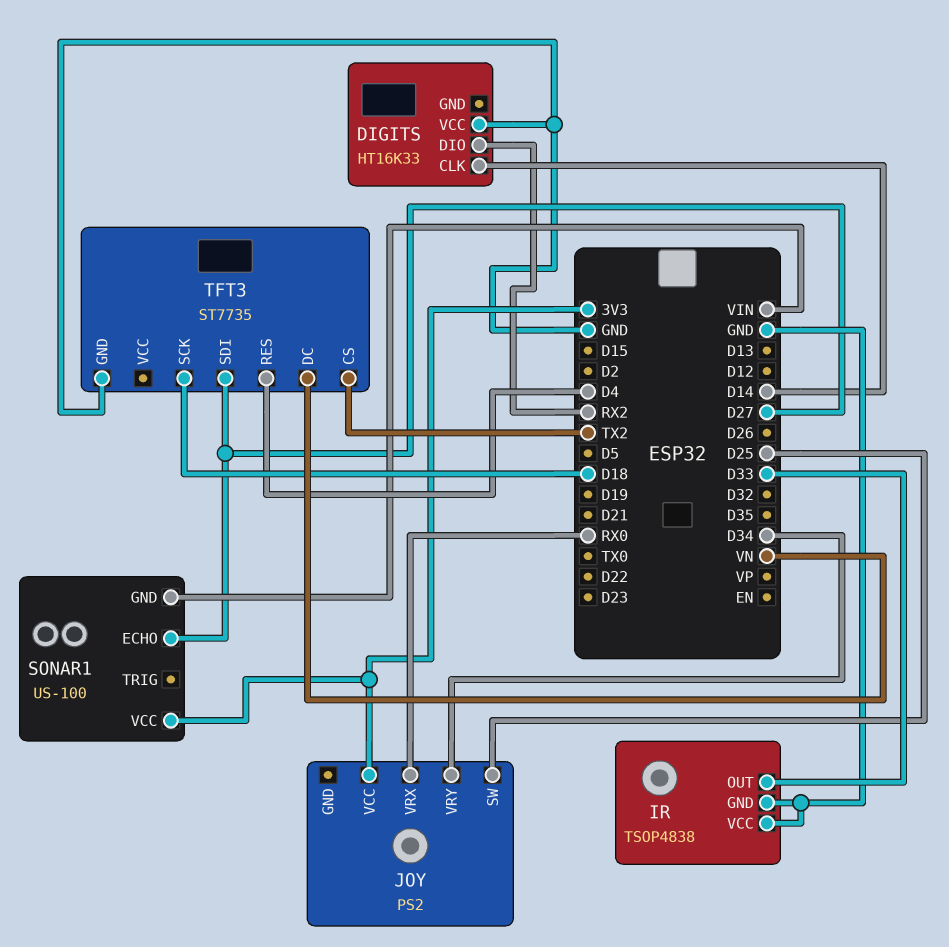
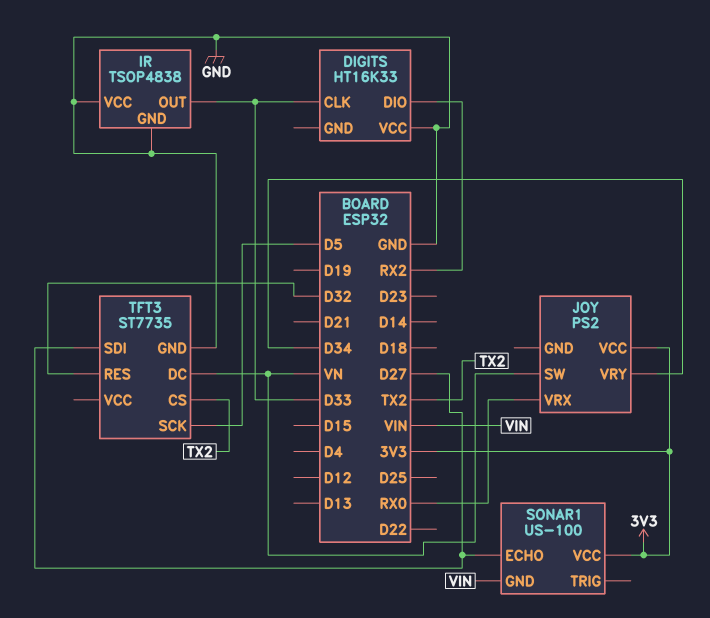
DIGITS pin CLK: D14 -> D33
JOY pin SW: D25 -> VN
TFT3 pin RES: D4 -> D32
TFT3 pin SCK: D18 -> D5

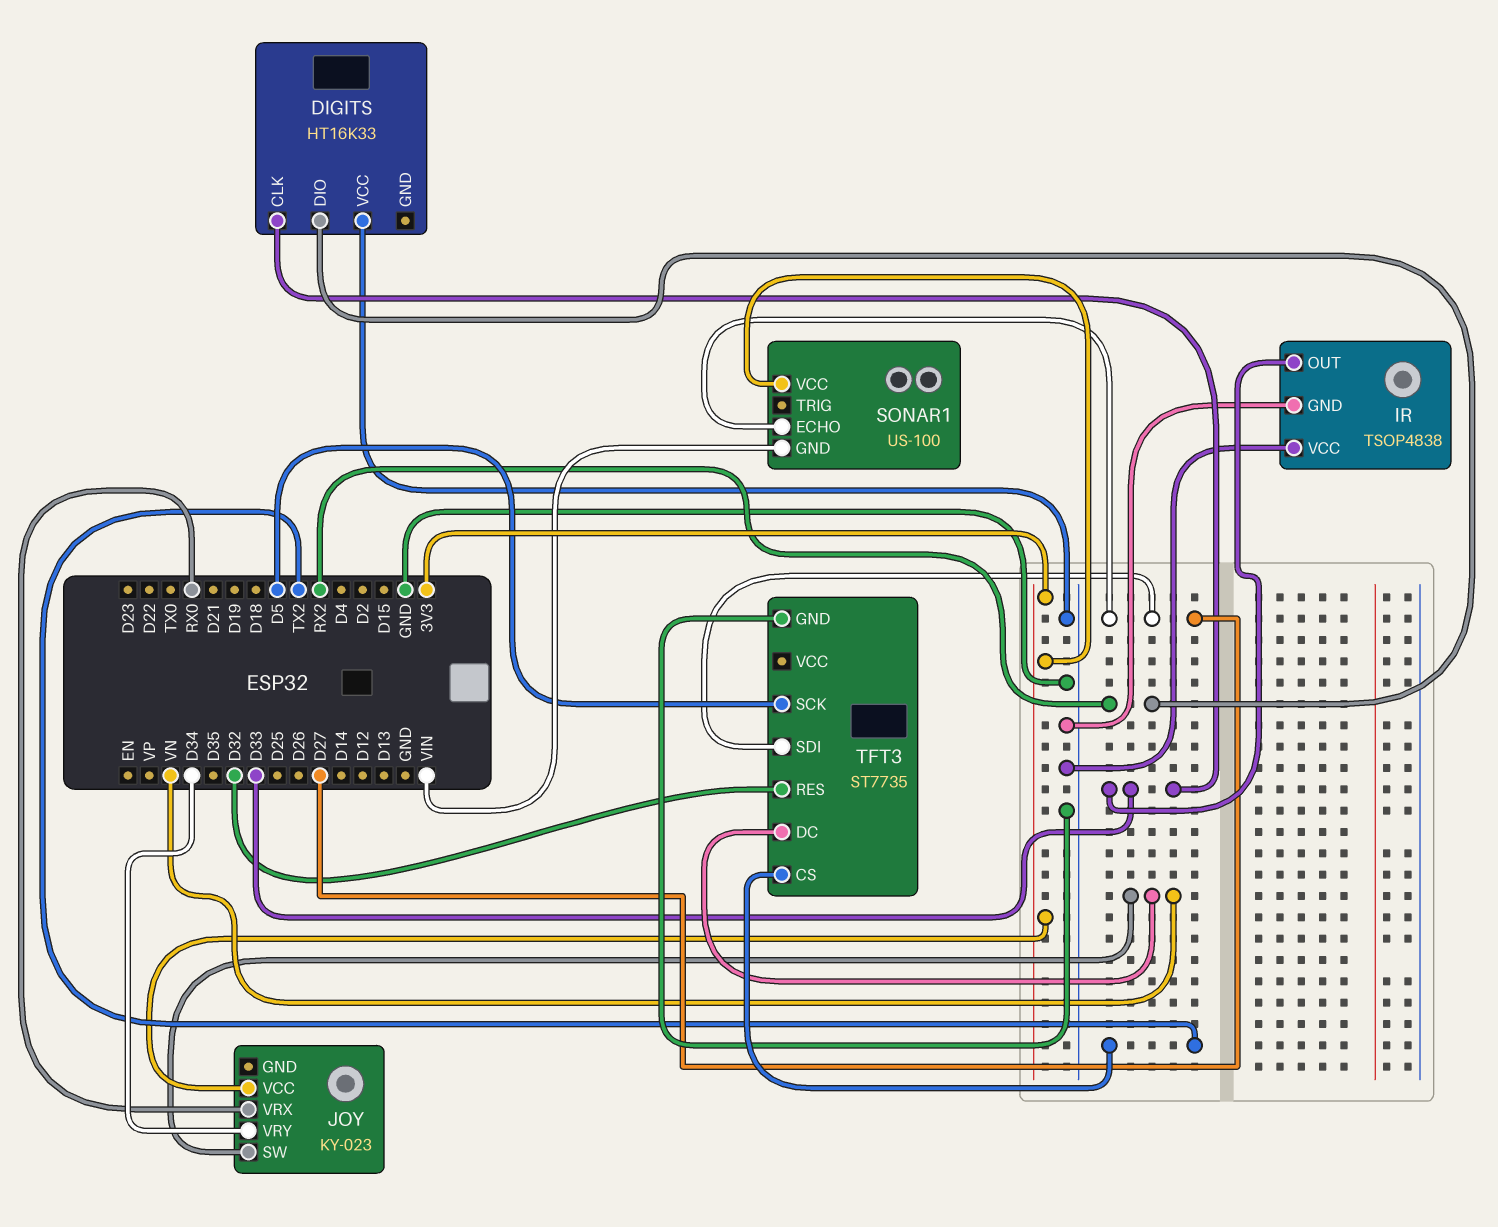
JOY: PS2 -> KY-023

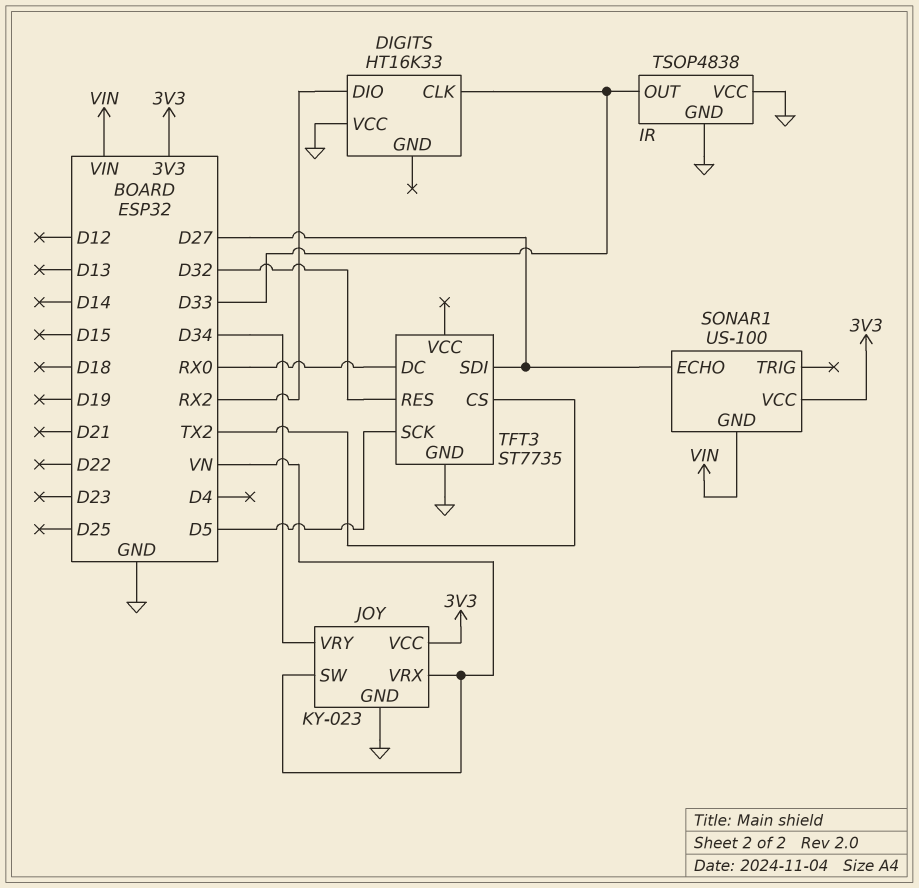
JOY pin GND: none -> GND
JOY pin VRX: RX0 -> VN
TFT3 pin DC: VN -> RX0

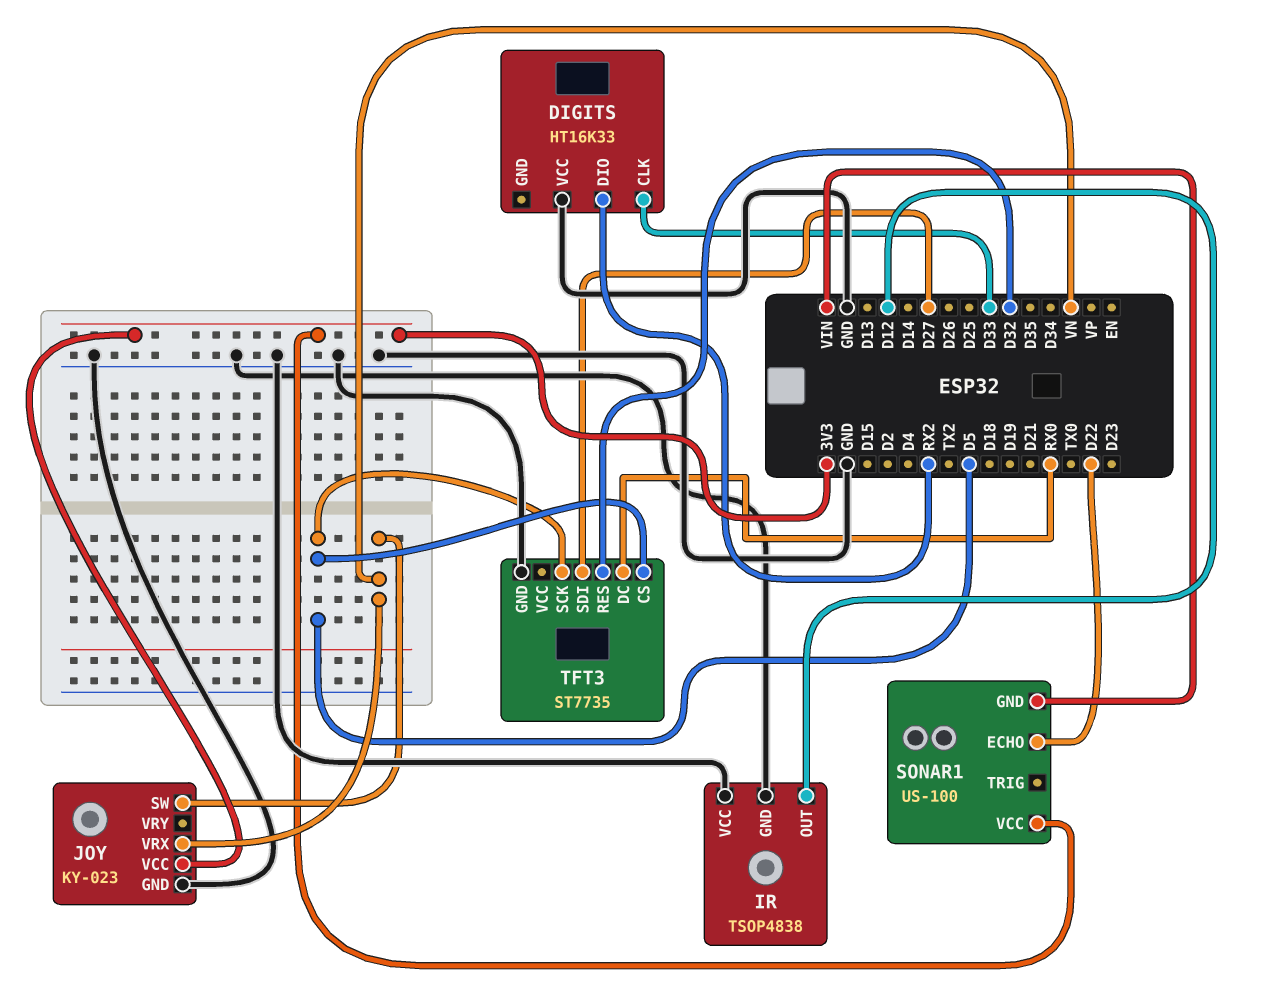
IR pin OUT: D33 -> D12
JOY pin VRY: D34 -> none
SONAR1 pin ECHO: D27 -> D22
TFT3 pin CS: TX2 -> D5

